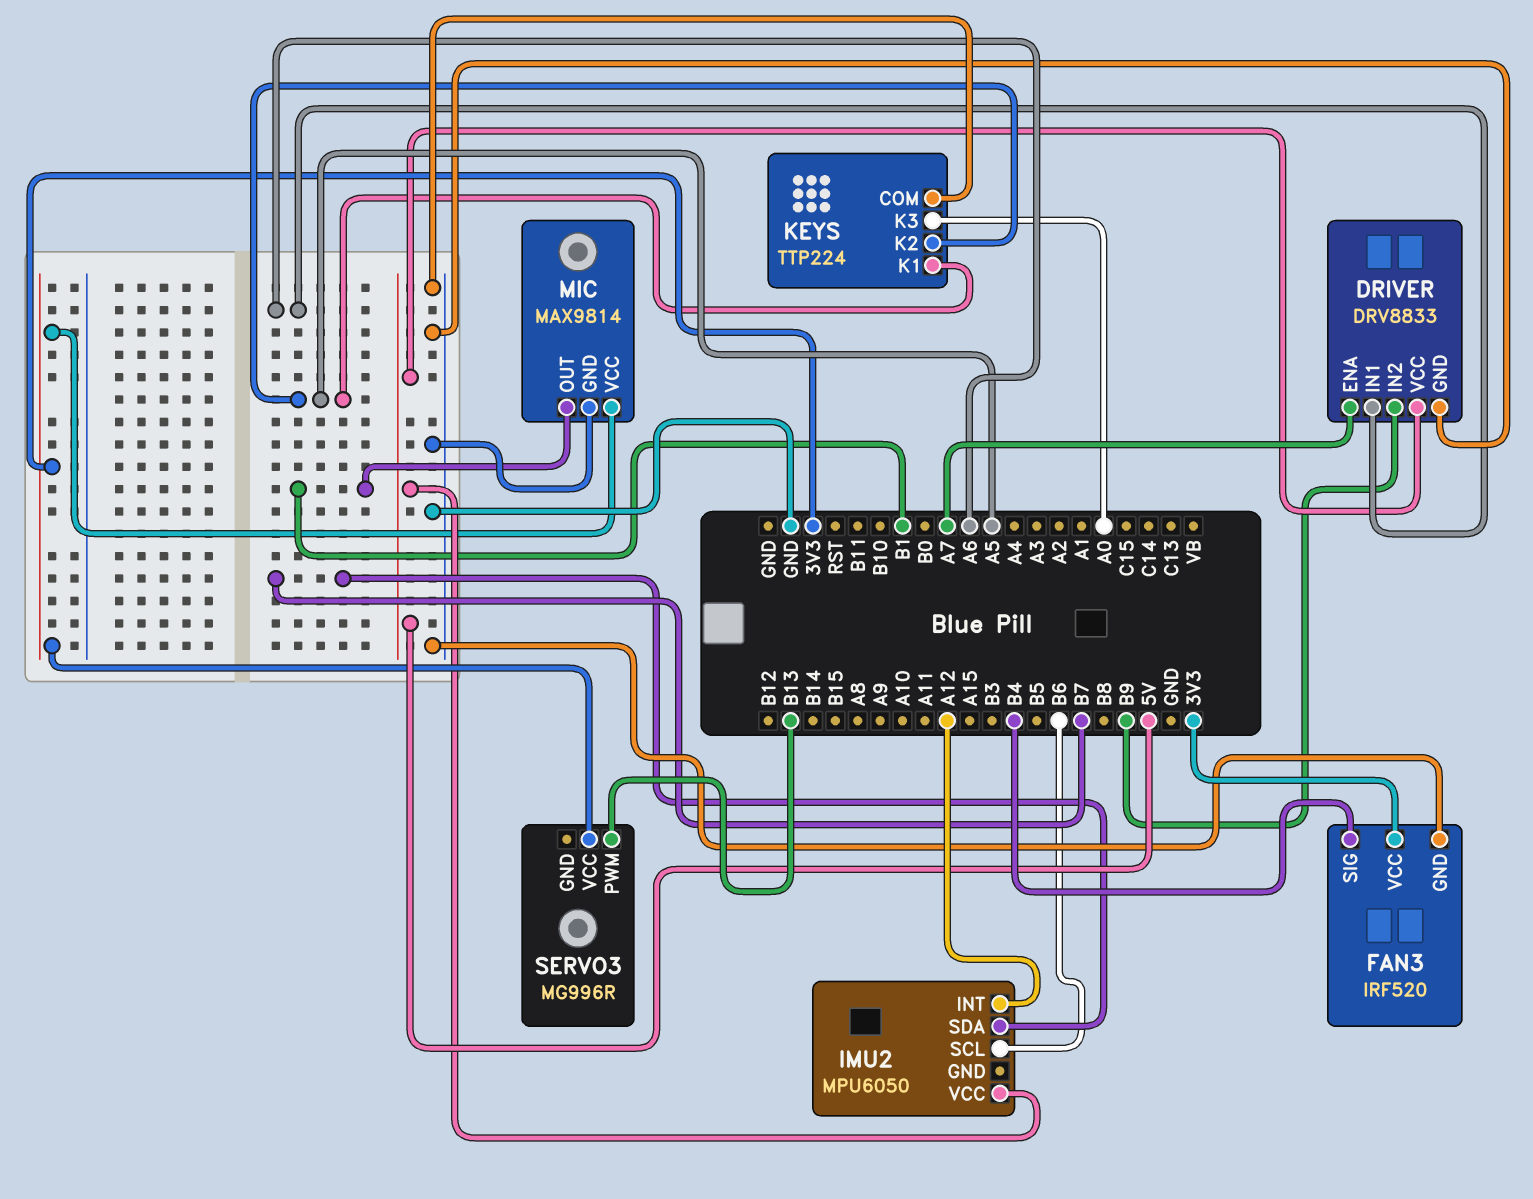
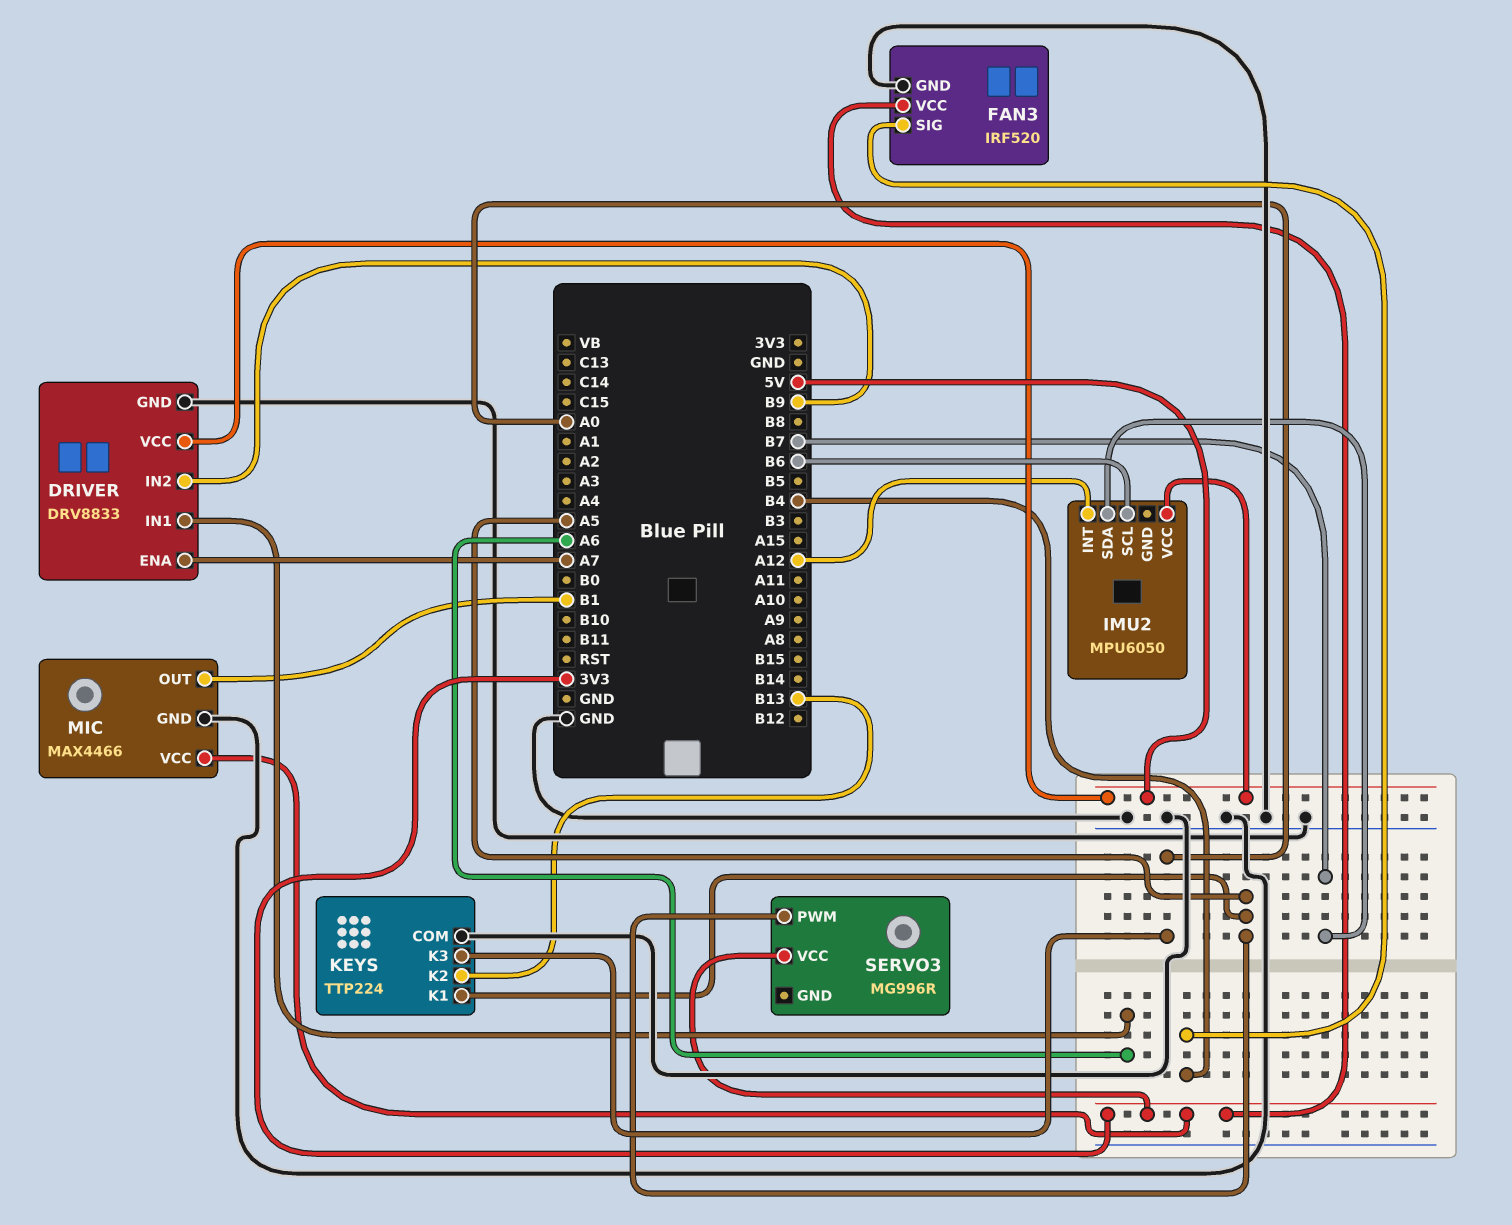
KEYS pin K2: A5 -> B13
MIC: MAX9814 -> MAX4466
SERVO3 pin PWM: B13 -> A5

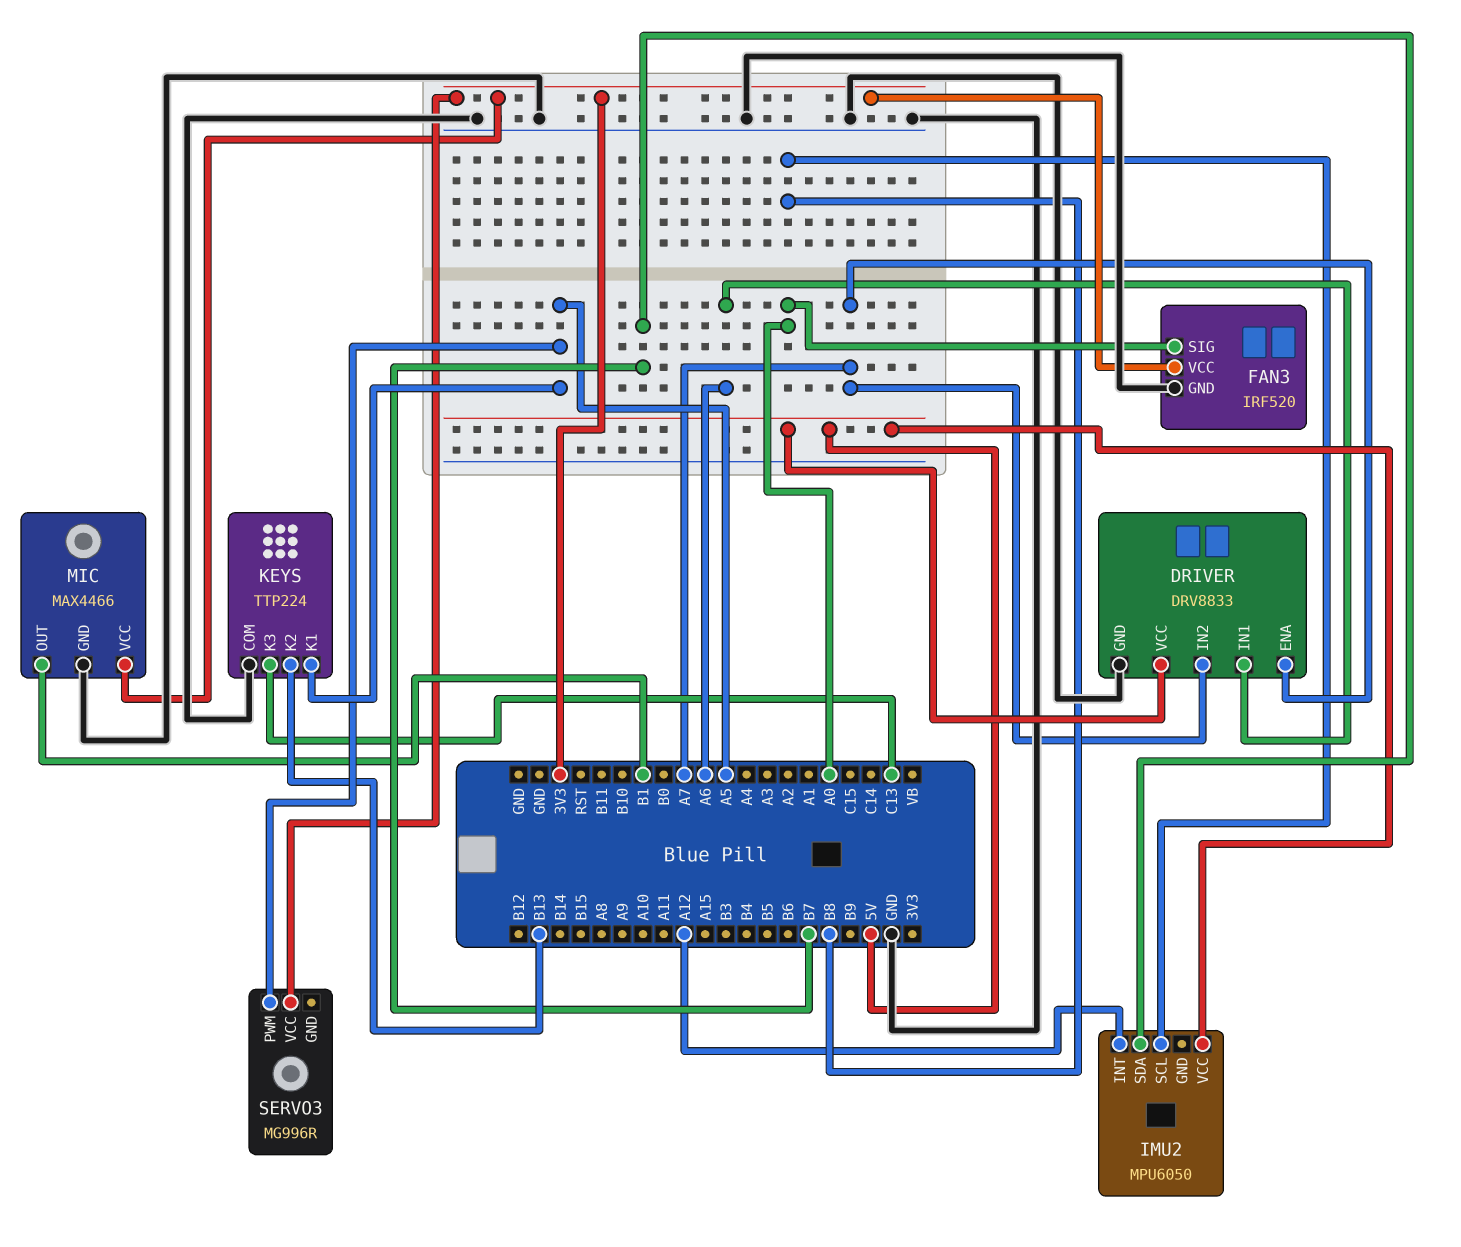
DRIVER pin IN2: B9 -> A7
FAN3 pin SIG: B4 -> A0
IMU2 pin SCL: B6 -> B8
KEYS pin K3: A0 -> C13

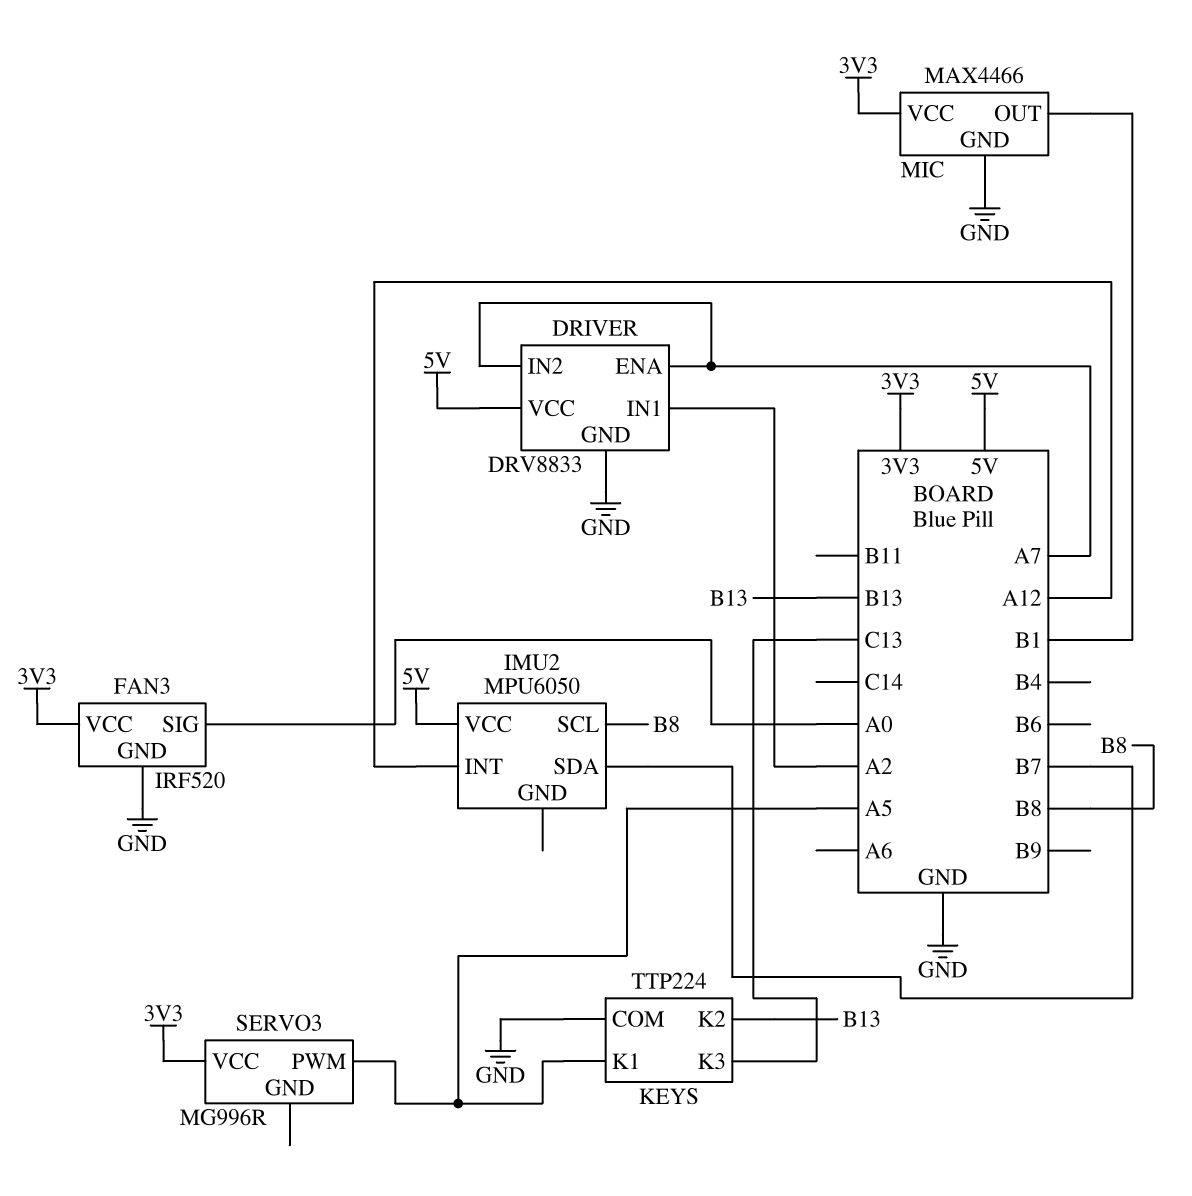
DRIVER pin IN1: A6 -> A2

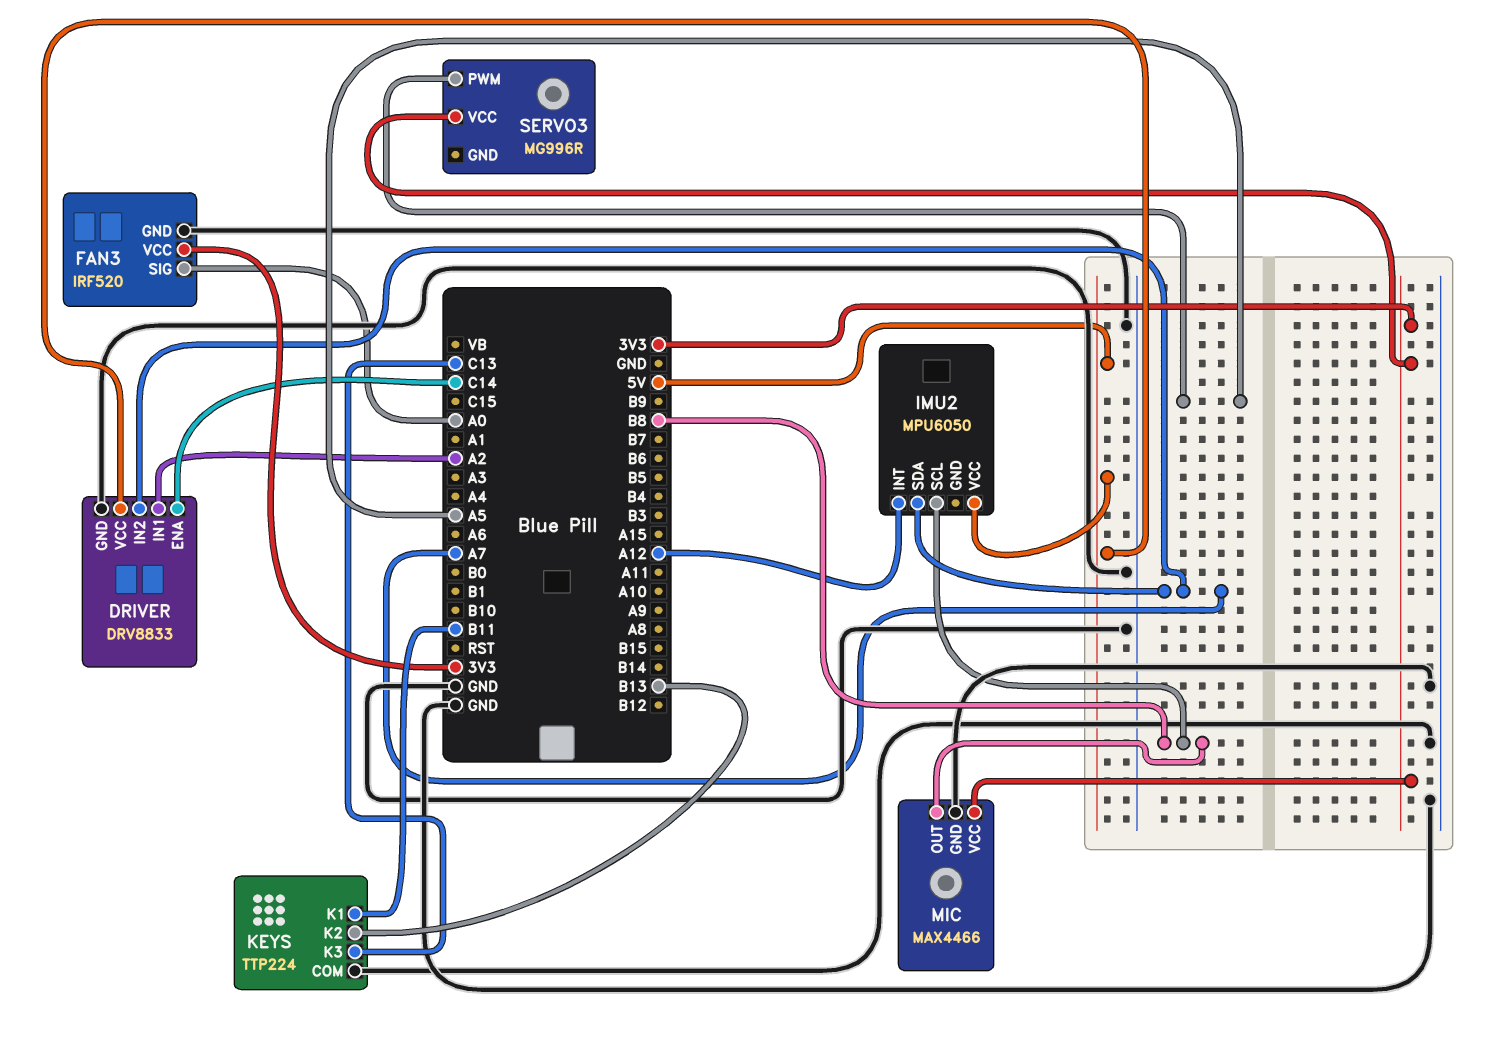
DRIVER pin ENA: A7 -> C14
IMU2 pin SDA: B7 -> A7
KEYS pin K1: A5 -> B11
MIC pin OUT: B1 -> B8

